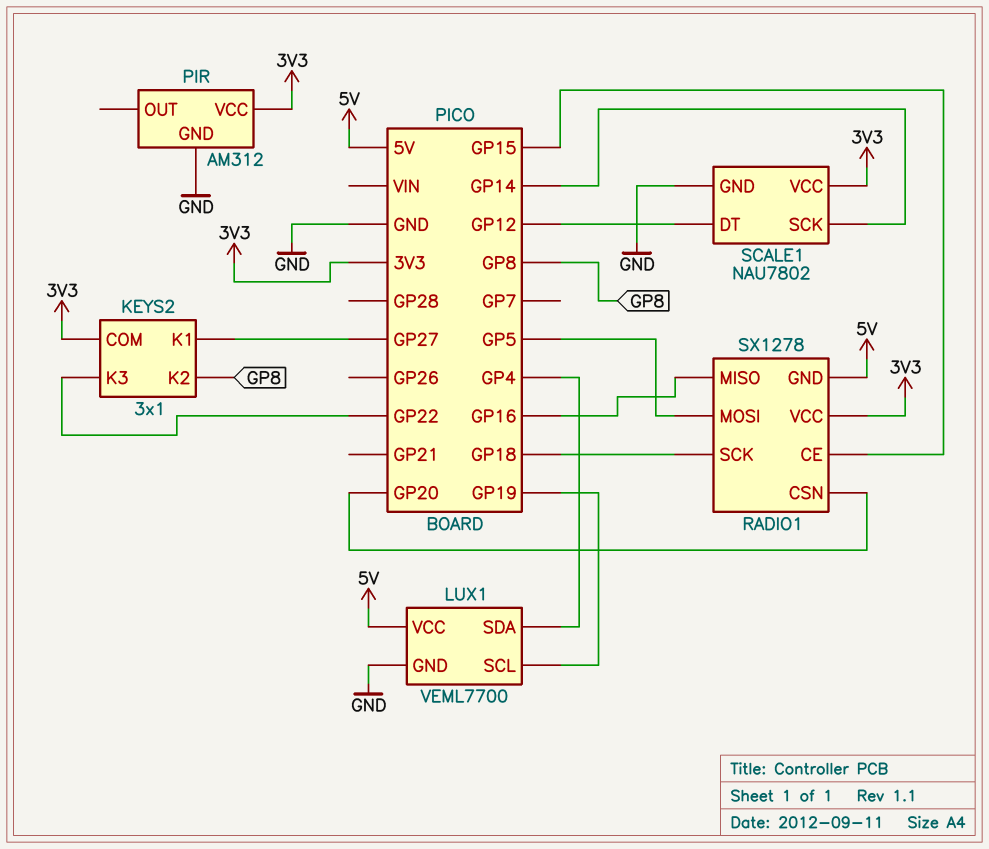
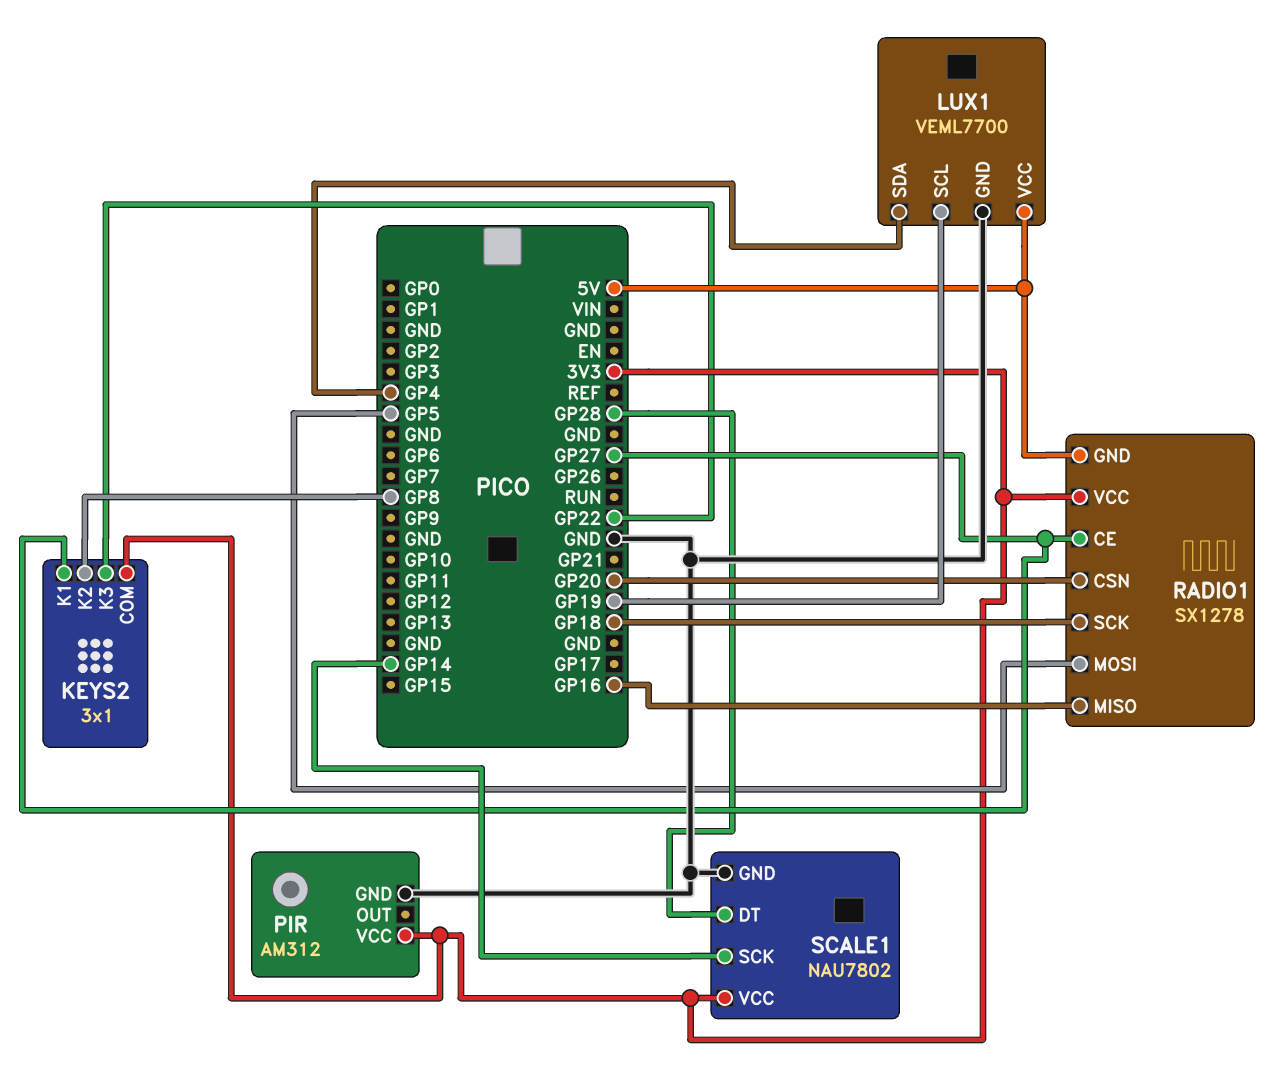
RADIO1 pin CE: GP15 -> GP27
SCALE1 pin DT: GP12 -> GP28

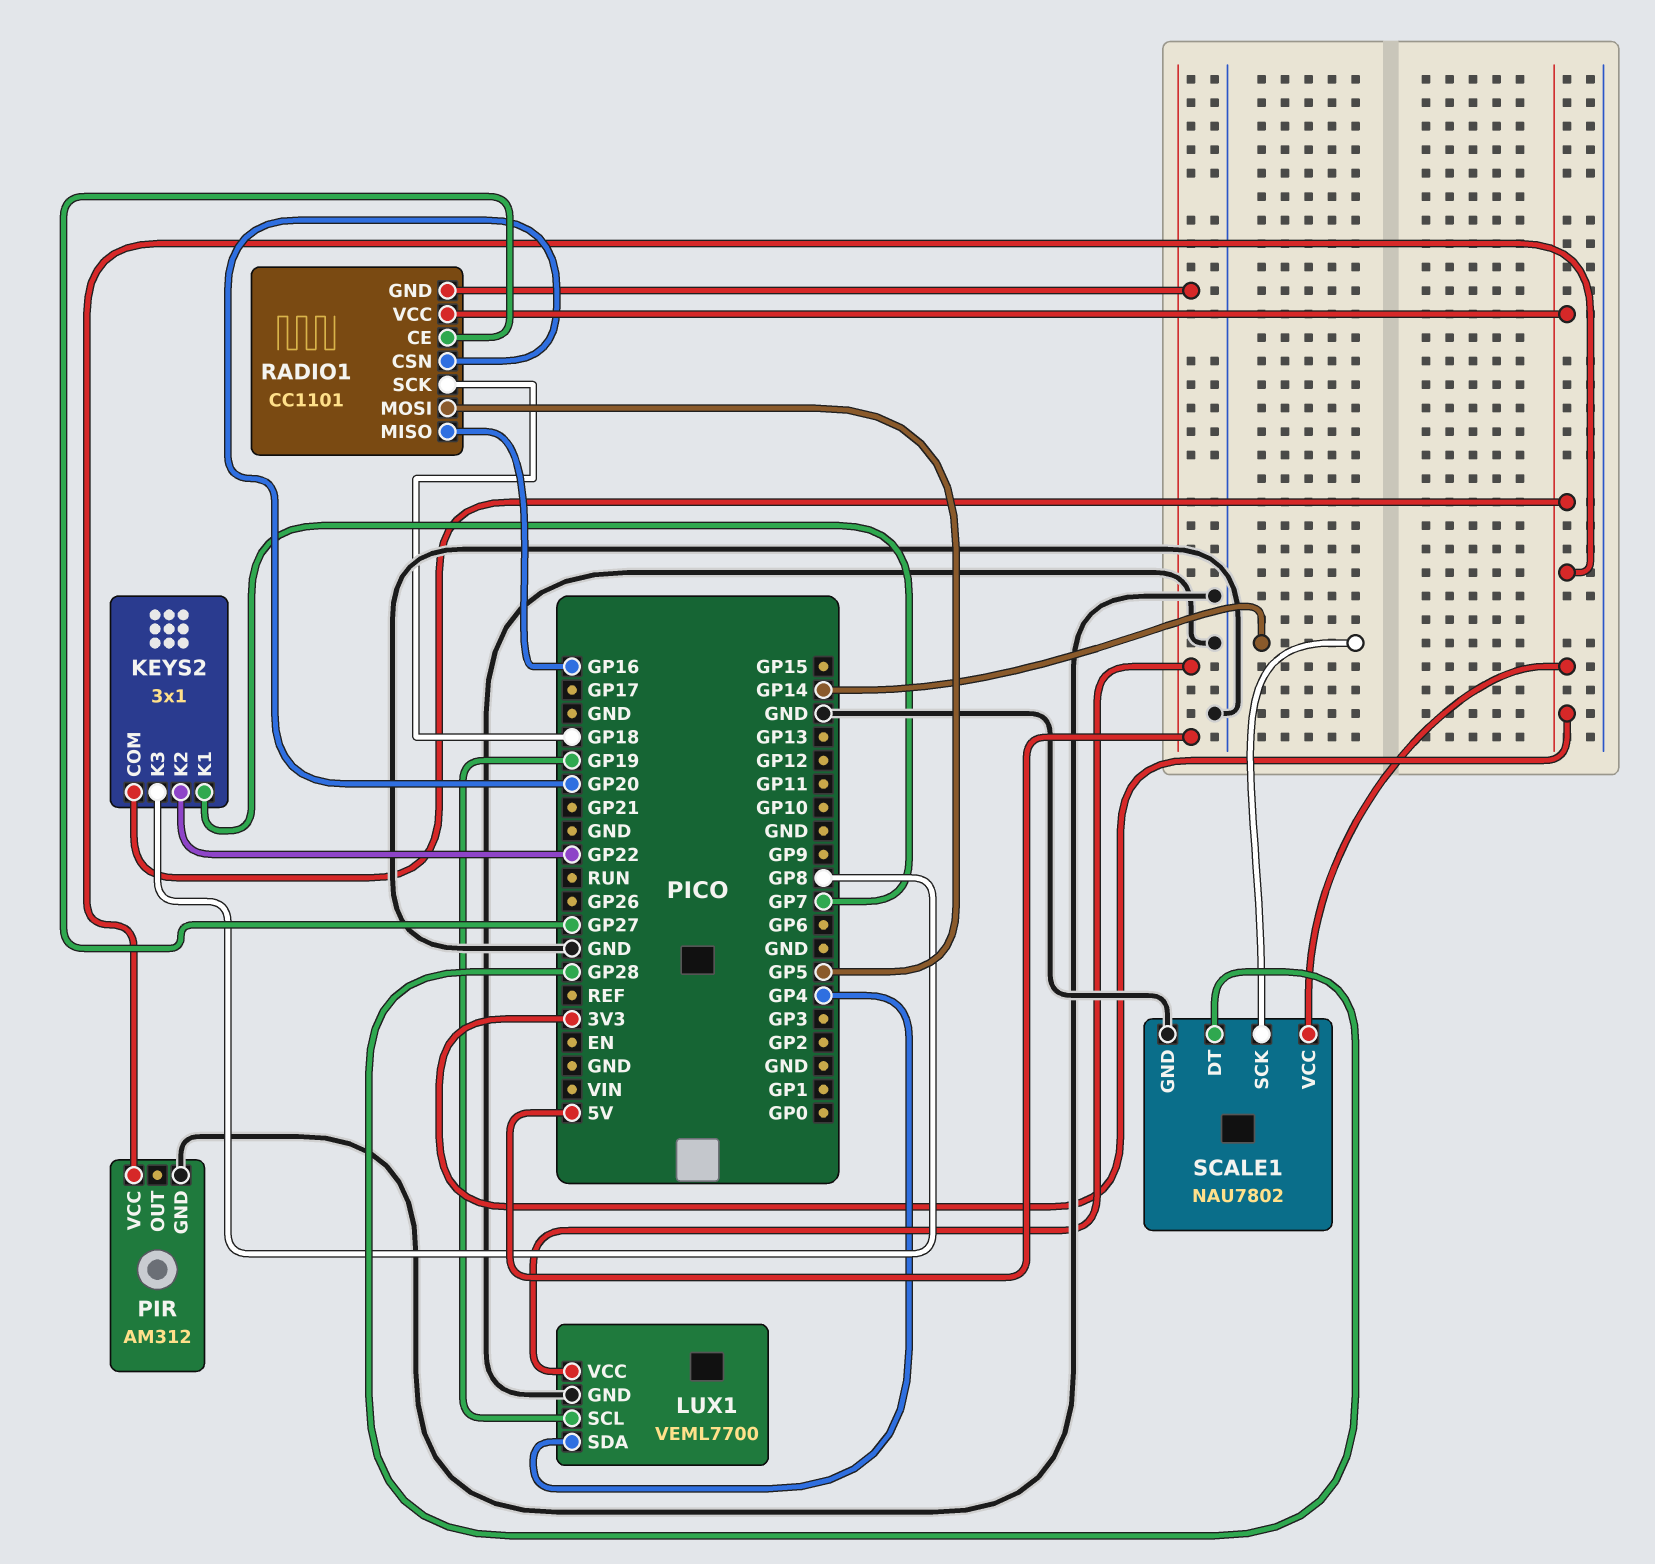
KEYS2 pin K1: GP27 -> GP7
KEYS2 pin K2: GP8 -> GP22
KEYS2 pin K3: GP22 -> GP8
RADIO1: SX1278 -> CC1101

